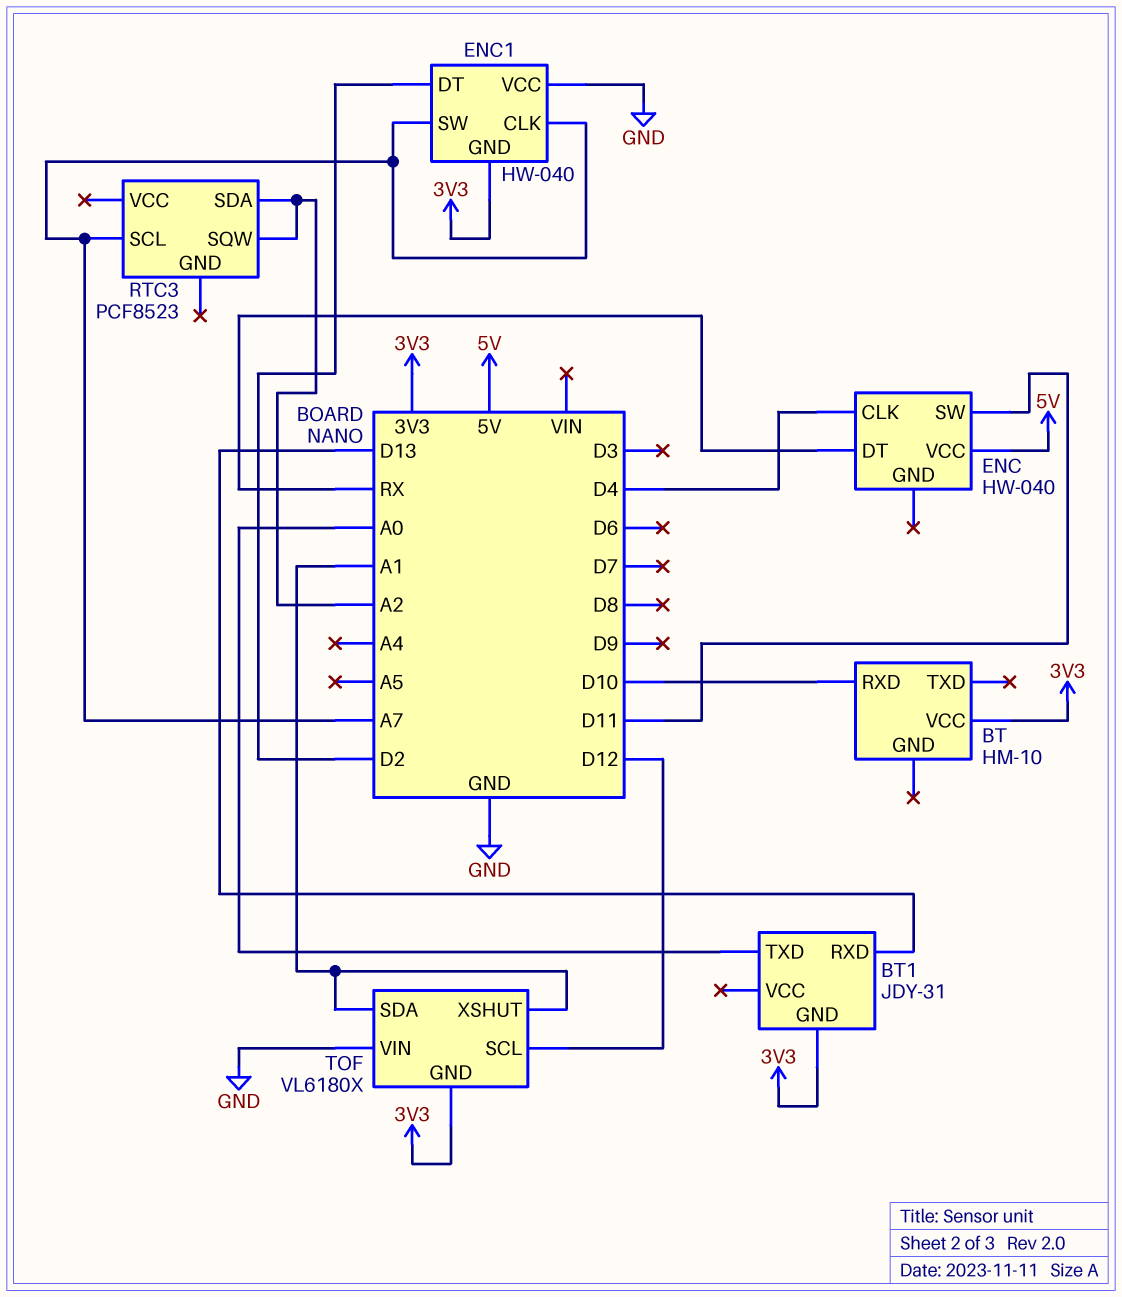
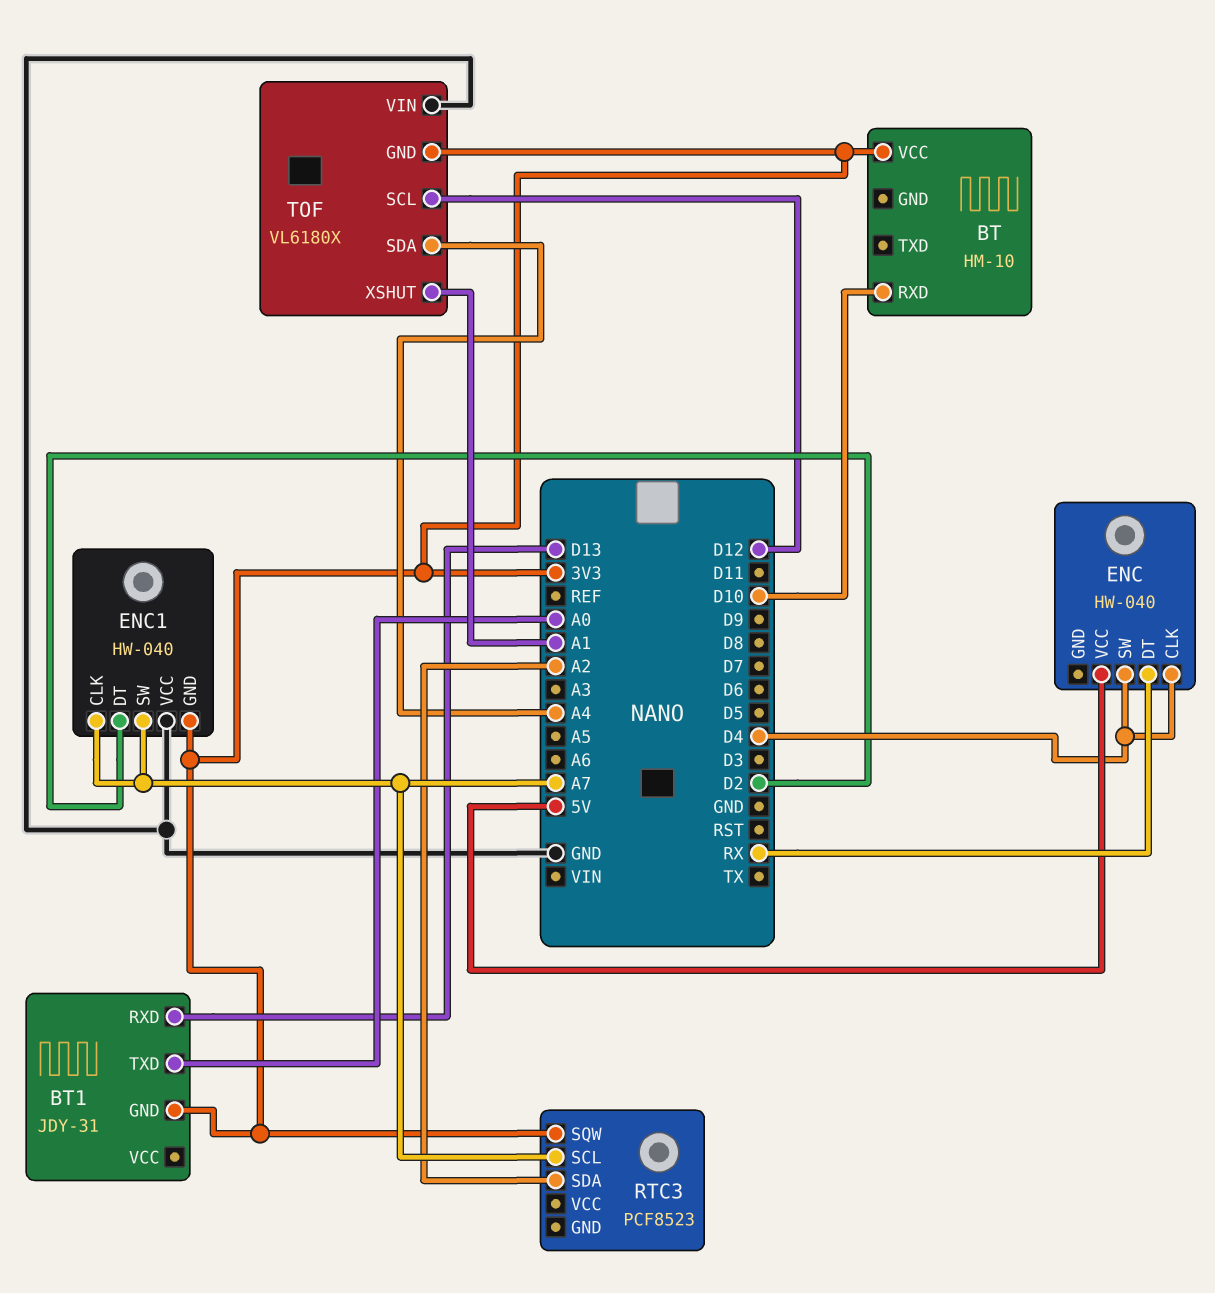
ENC pin SW: D11 -> D4
RTC3 pin SQW: A2 -> 3V3
TOF pin SDA: A1 -> A4

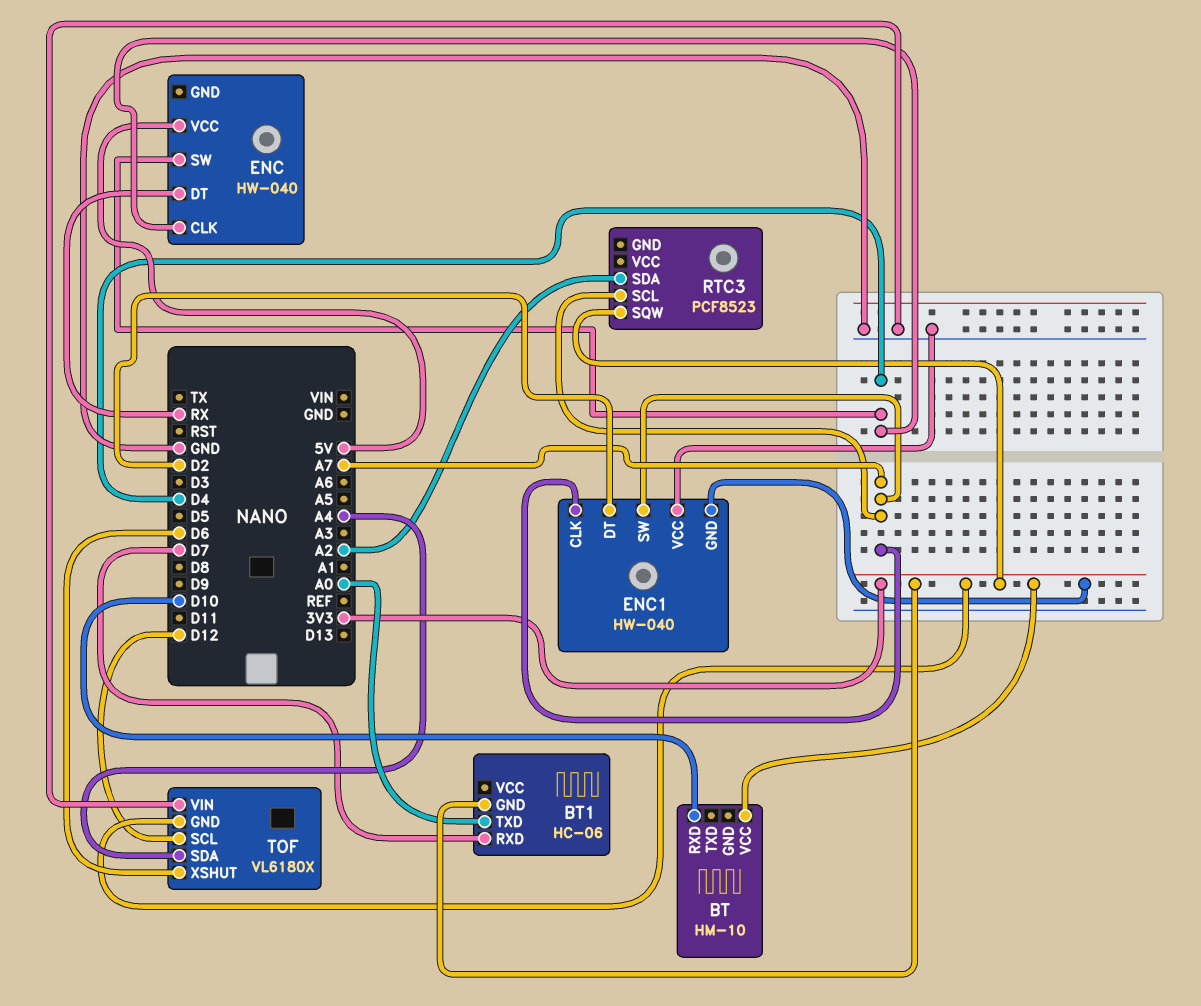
BT1: JDY-31 -> HC-06
BT1 pin RXD: D13 -> D7
TOF pin XSHUT: A1 -> D6

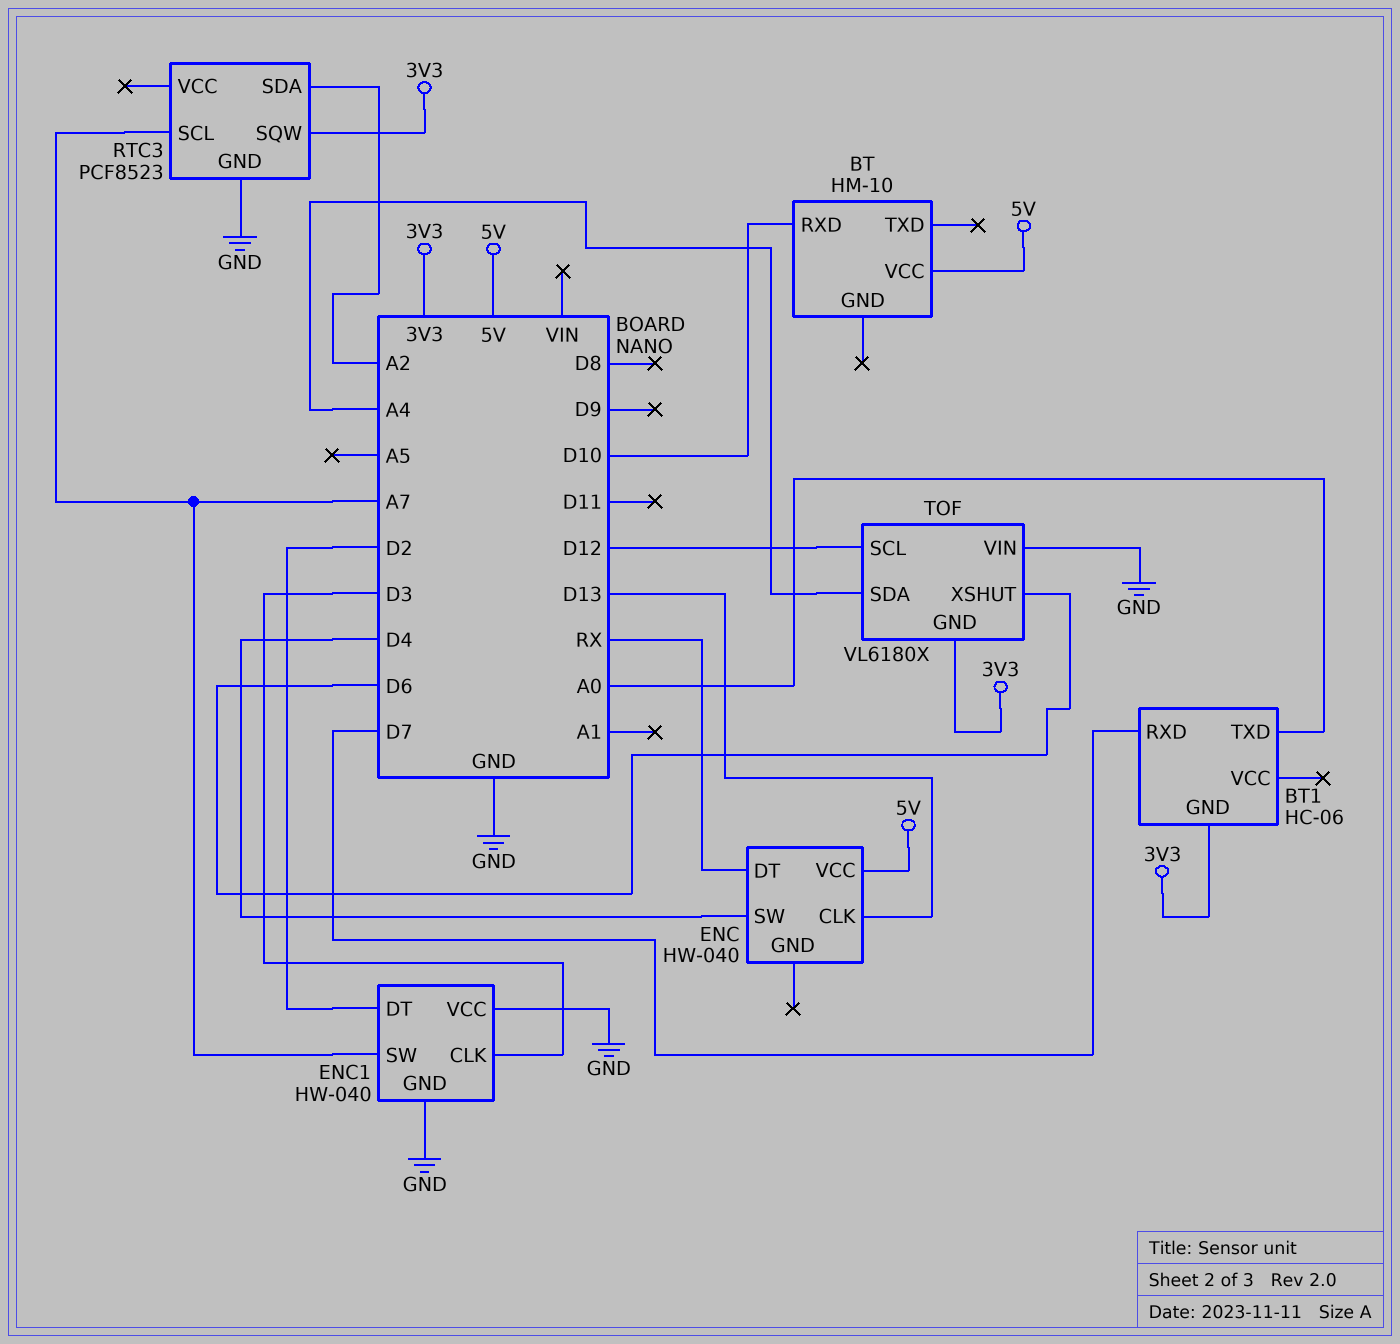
BT pin VCC: 3V3 -> 5V
ENC pin CLK: D4 -> D13
ENC1 pin CLK: A7 -> D3
ENC1 pin GND: 3V3 -> GND
RTC3 pin GND: none -> GND

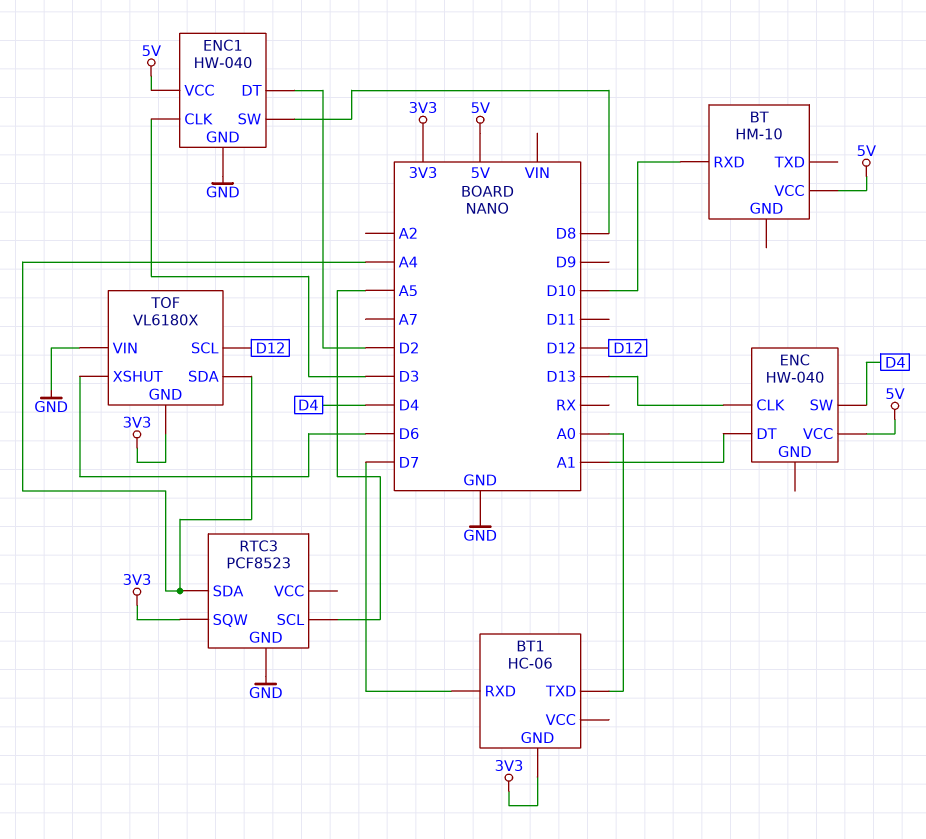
ENC pin DT: RX -> A1
ENC1 pin SW: A7 -> D8
ENC1 pin VCC: GND -> 5V
RTC3 pin SCL: A7 -> A5
RTC3 pin SDA: A2 -> A4

